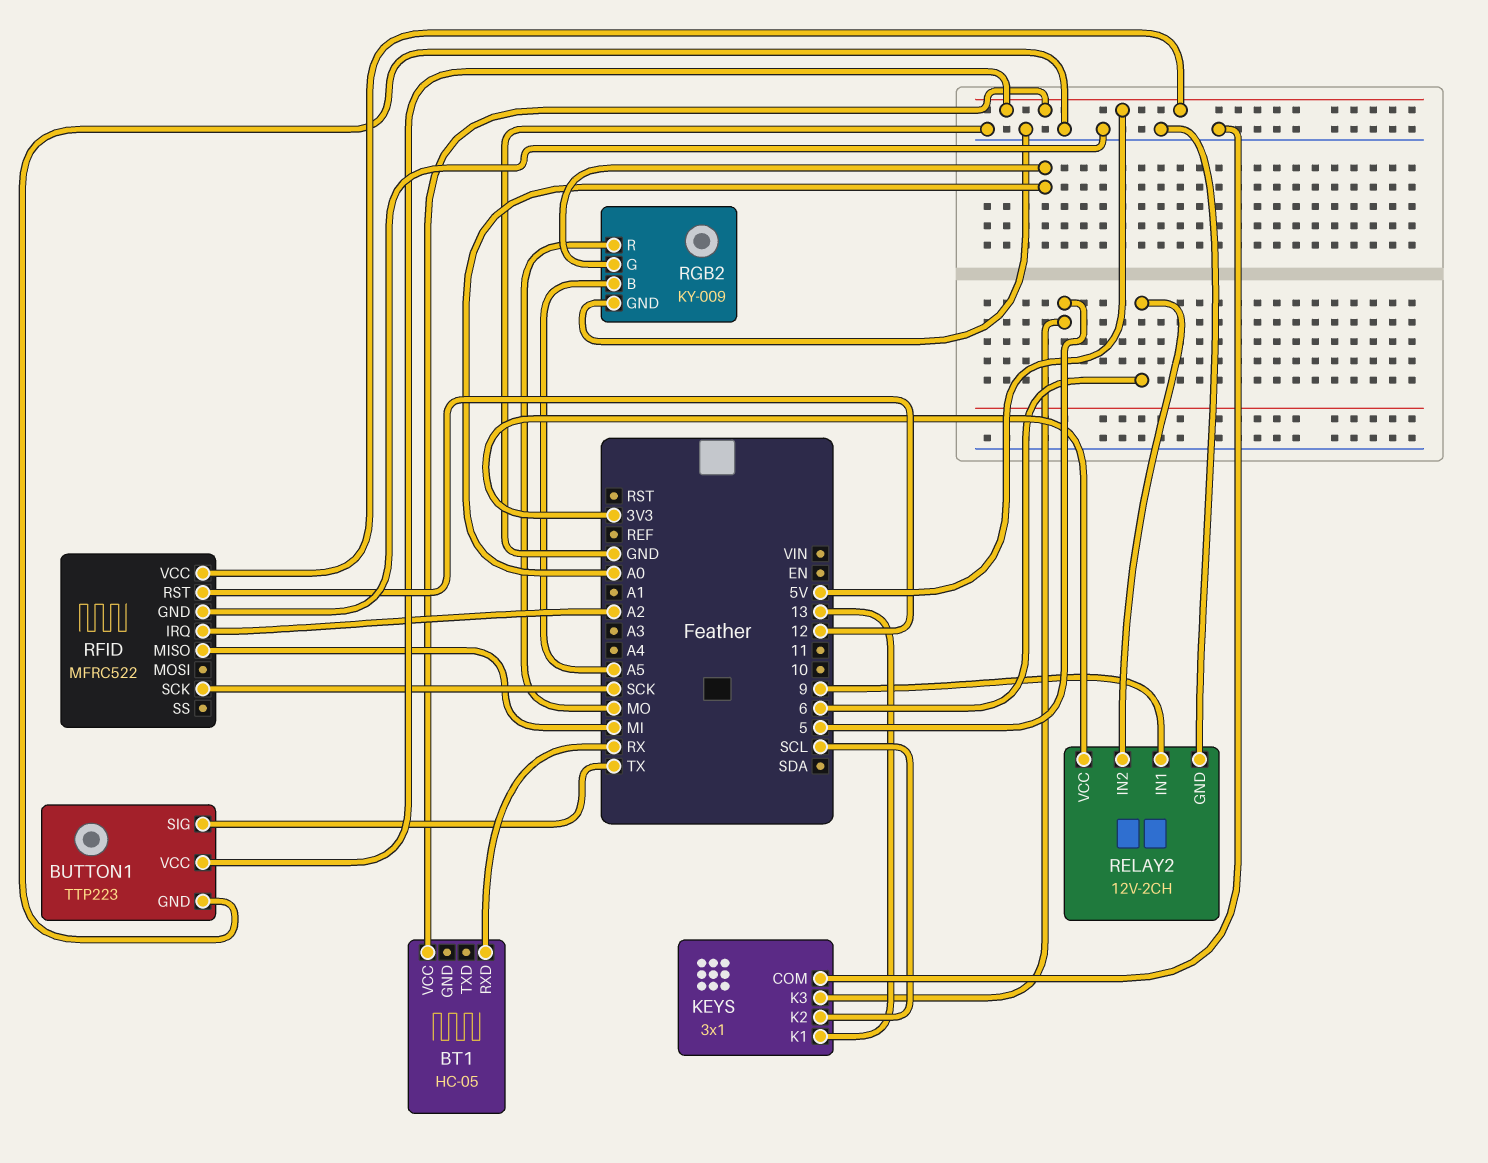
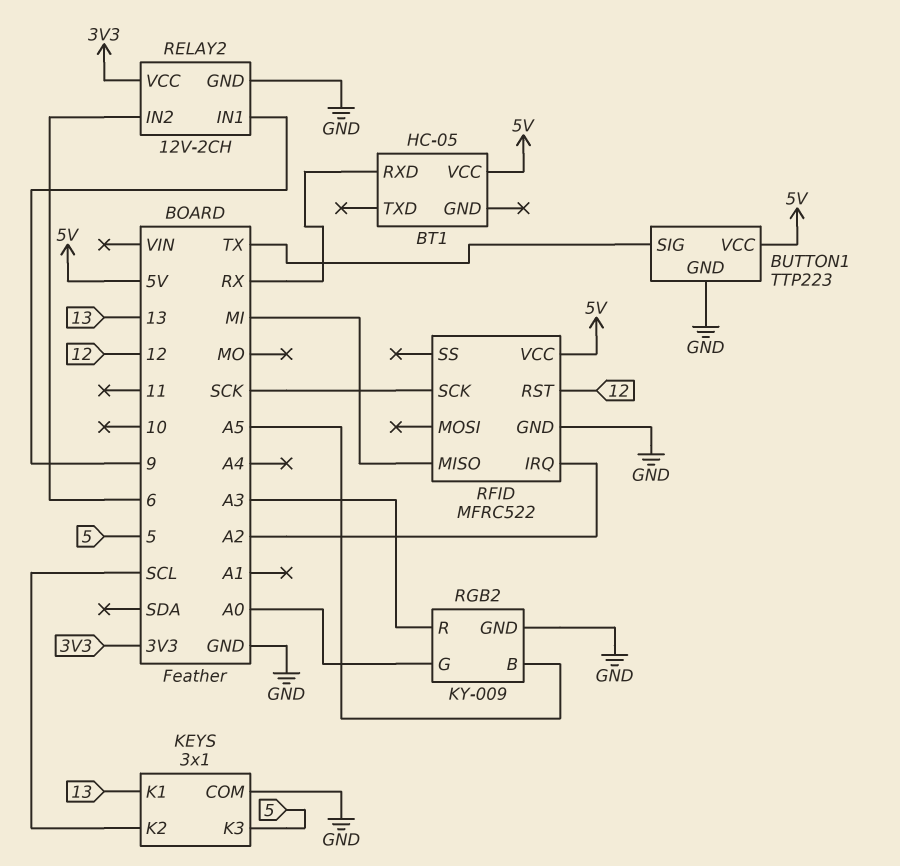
RGB2 pin R: MO -> A3

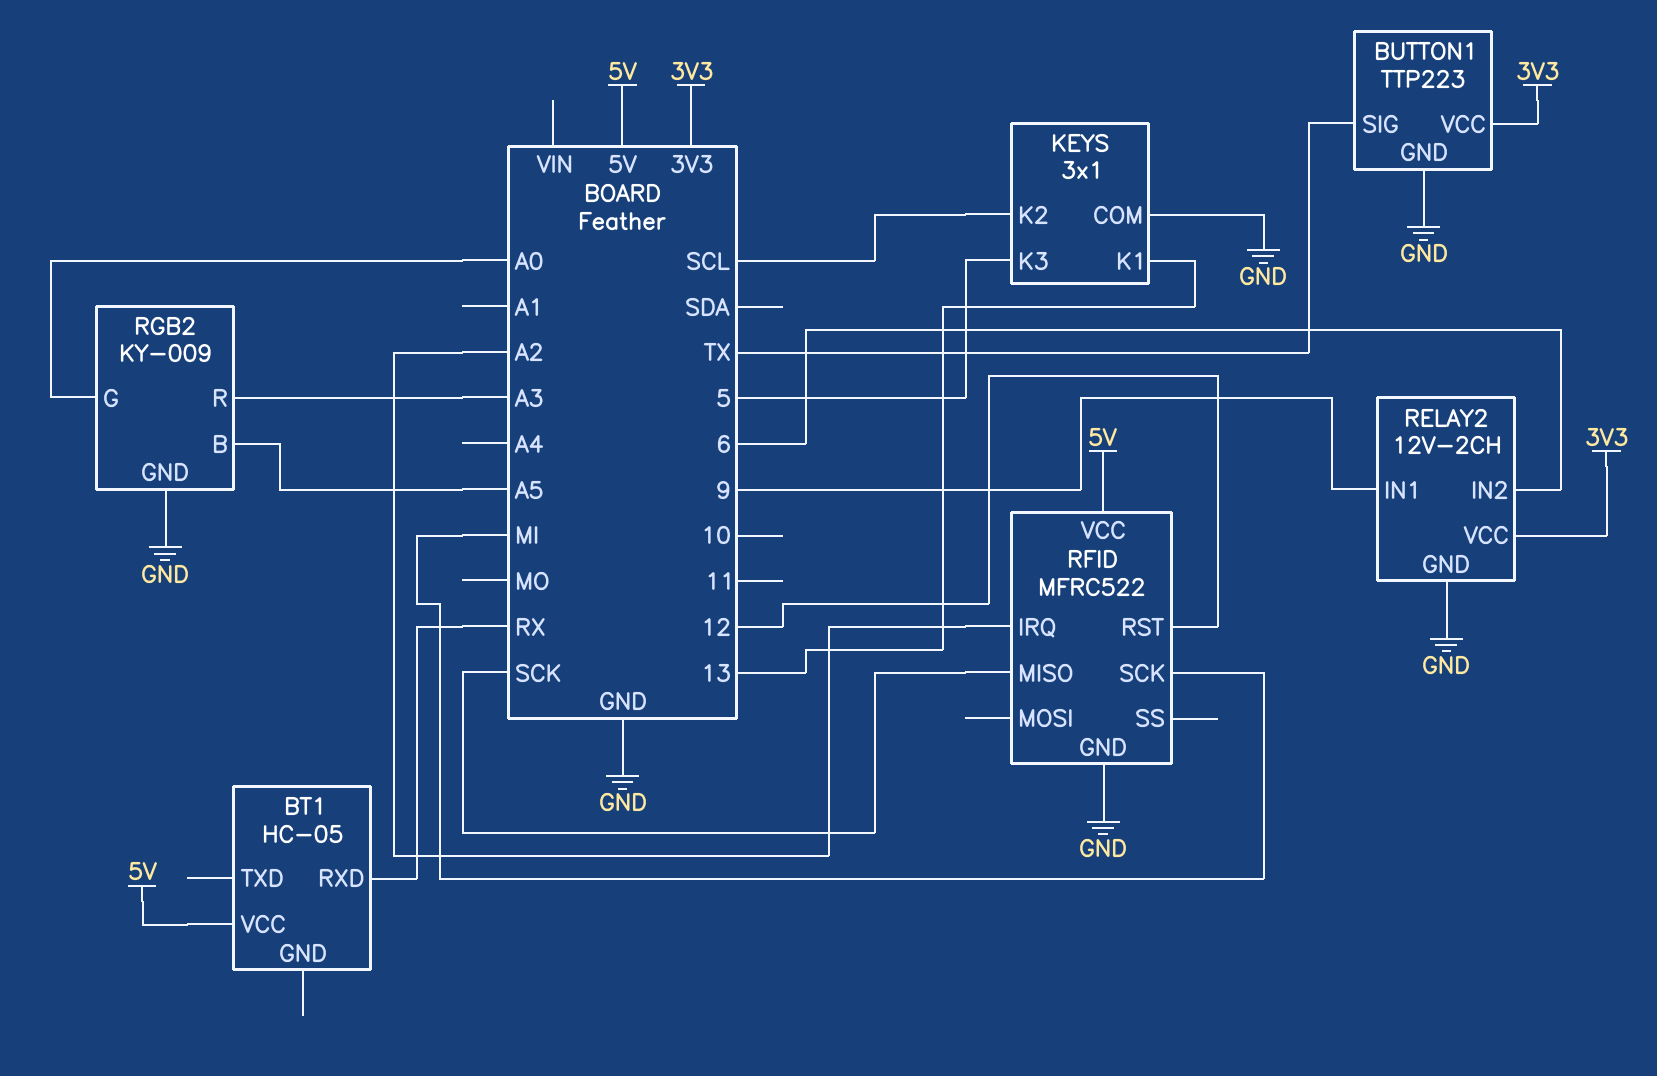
BUTTON1 pin VCC: 5V -> 3V3
RFID pin MISO: MI -> SCK
RFID pin SCK: SCK -> MI

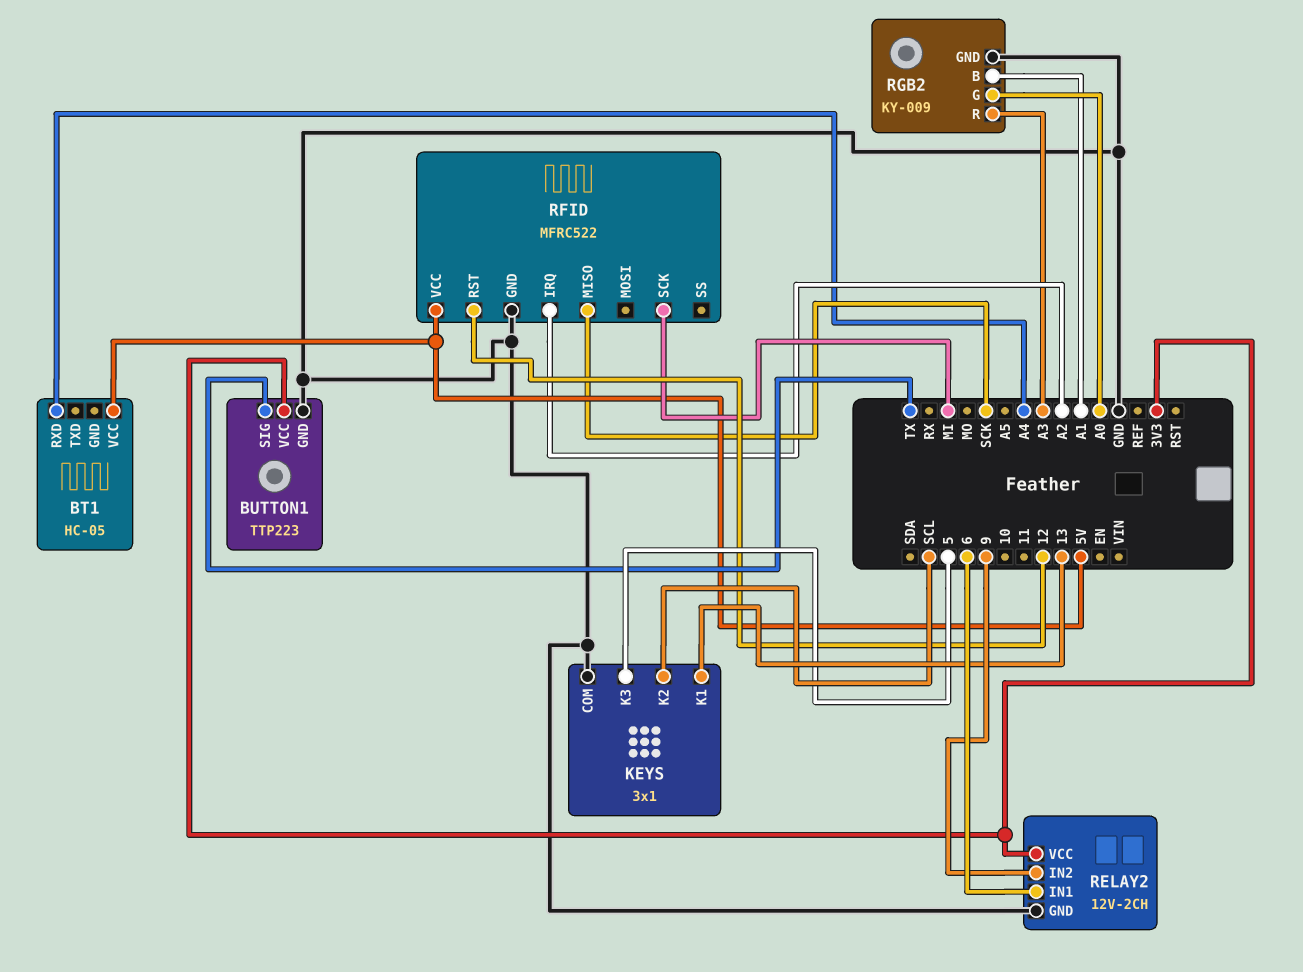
BT1 pin RXD: RX -> A4
RELAY2 pin IN1: 9 -> 6
RELAY2 pin IN2: 6 -> 9
RGB2 pin B: A5 -> A1

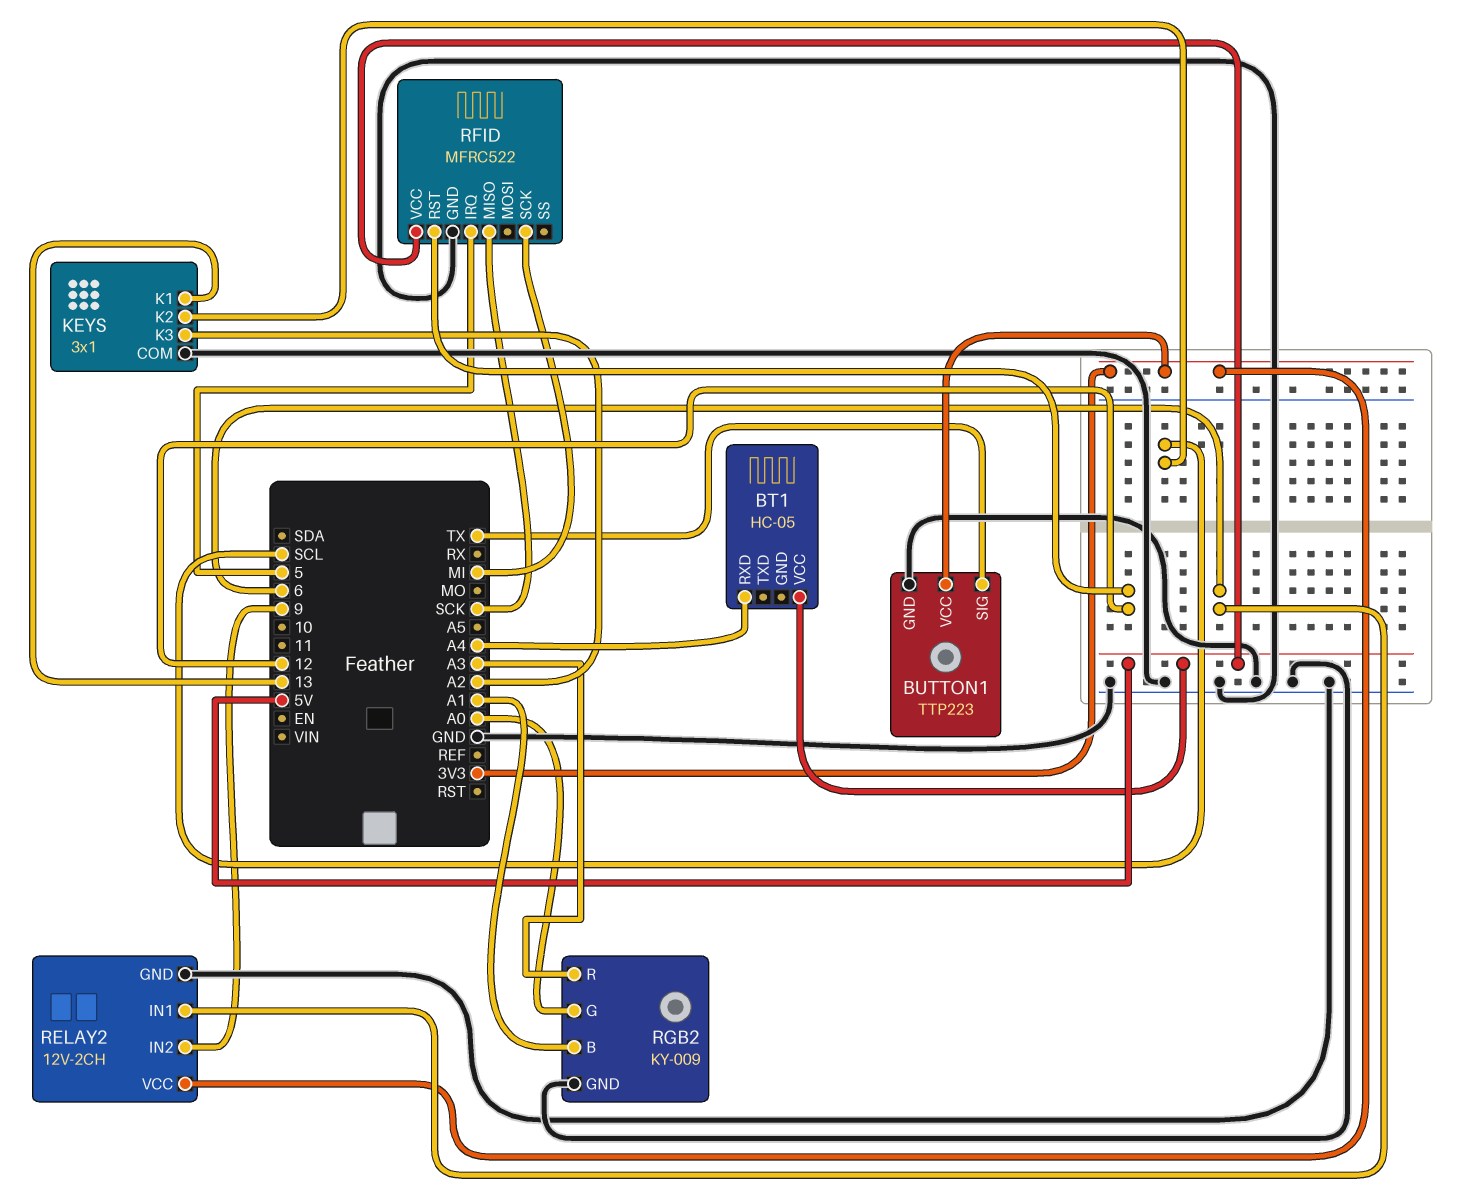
KEYS pin K3: 5 -> A2
RFID pin IRQ: A2 -> 5

